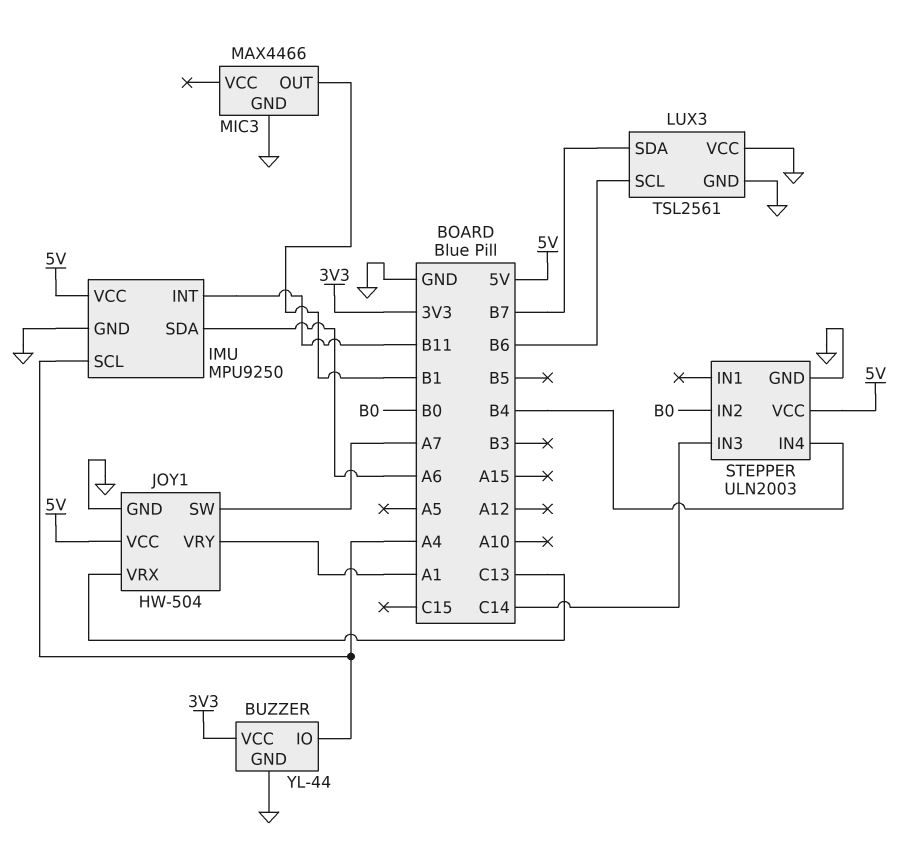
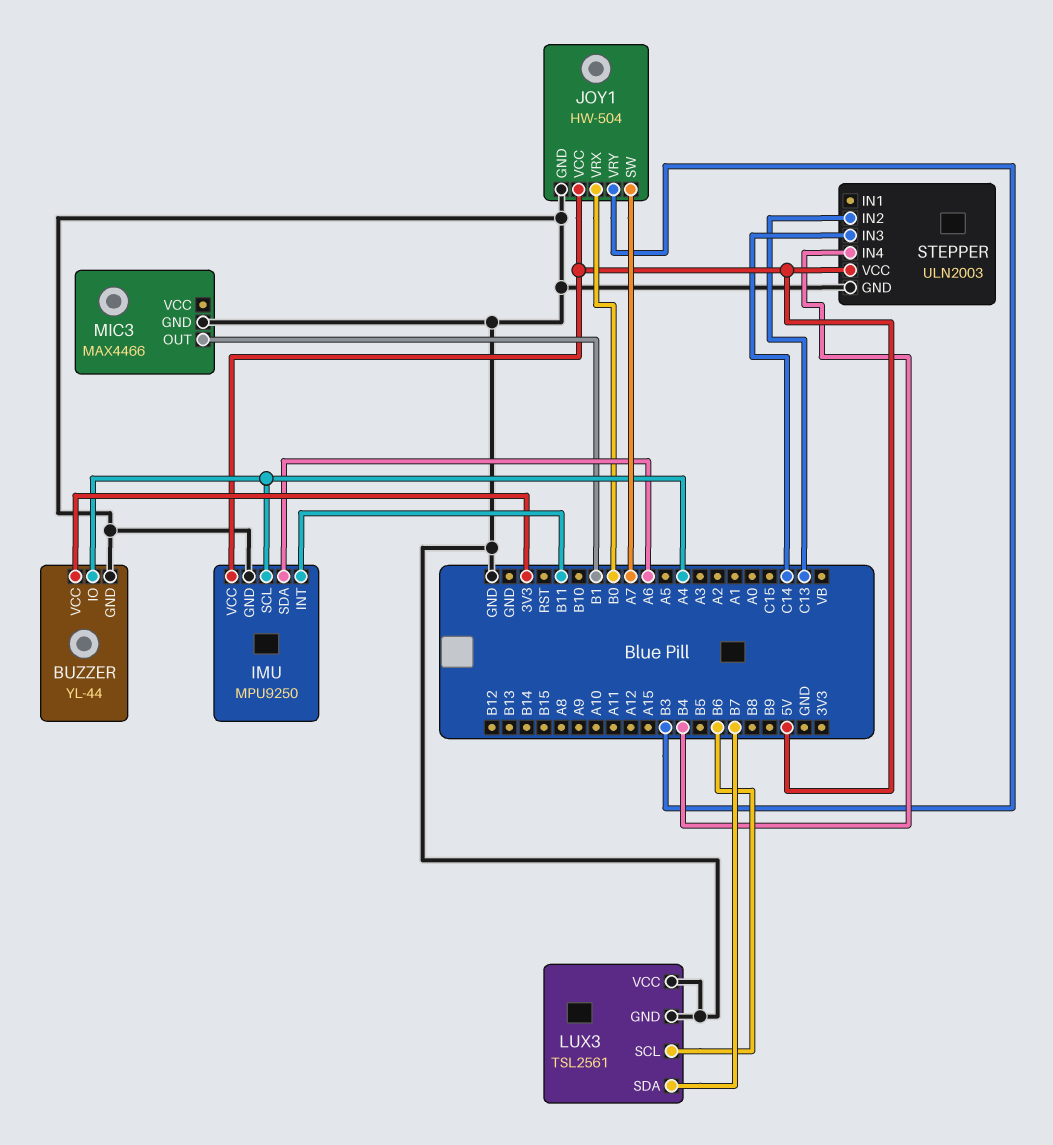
JOY1 pin VRX: C13 -> B0
JOY1 pin VRY: A1 -> B3
STEPPER pin IN2: B0 -> C13

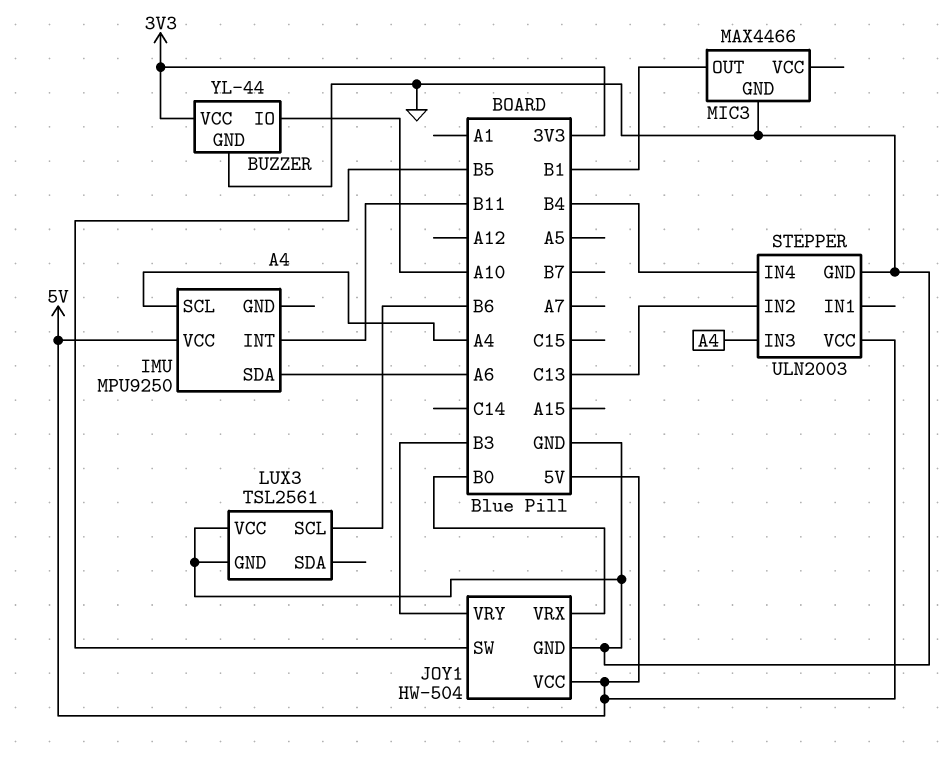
BUZZER pin IO: A4 -> A10
IMU pin GND: GND -> none
JOY1 pin SW: A7 -> B5
LUX3 pin SDA: B7 -> none
STEPPER pin IN3: C14 -> A4

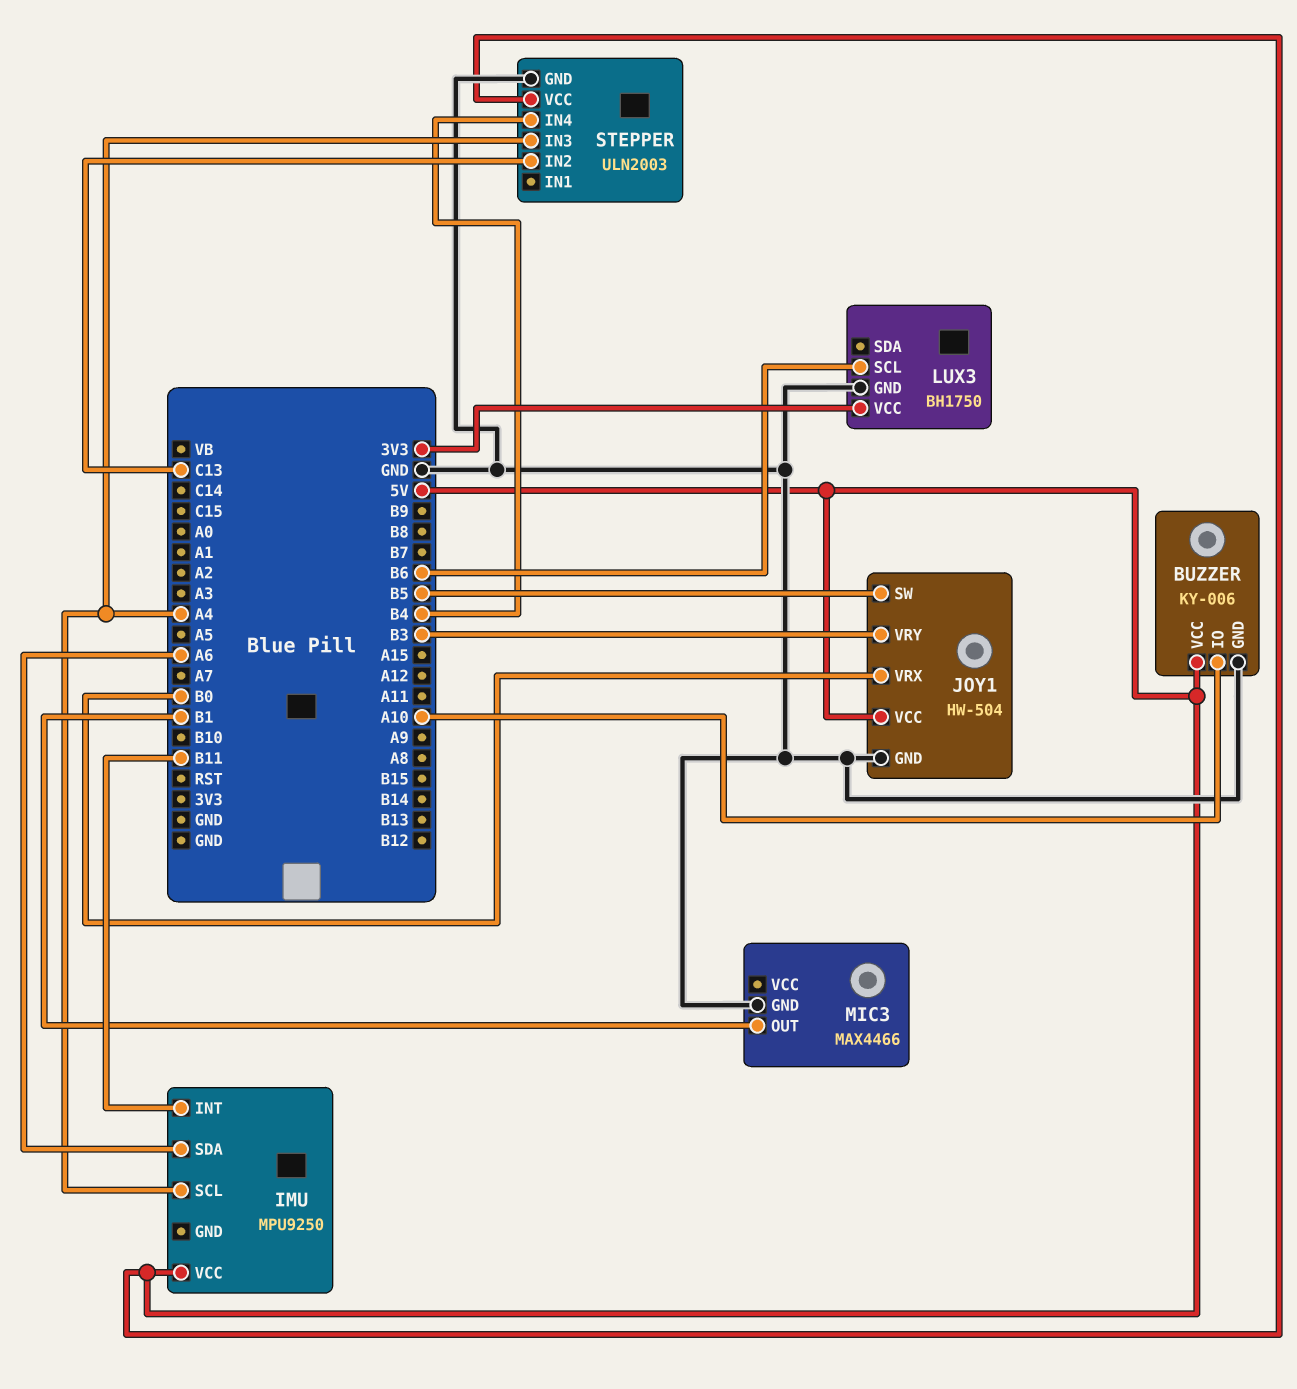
BUZZER: YL-44 -> KY-006
BUZZER pin VCC: 3V3 -> 5V
LUX3: TSL2561 -> BH1750
LUX3 pin VCC: GND -> 3V3

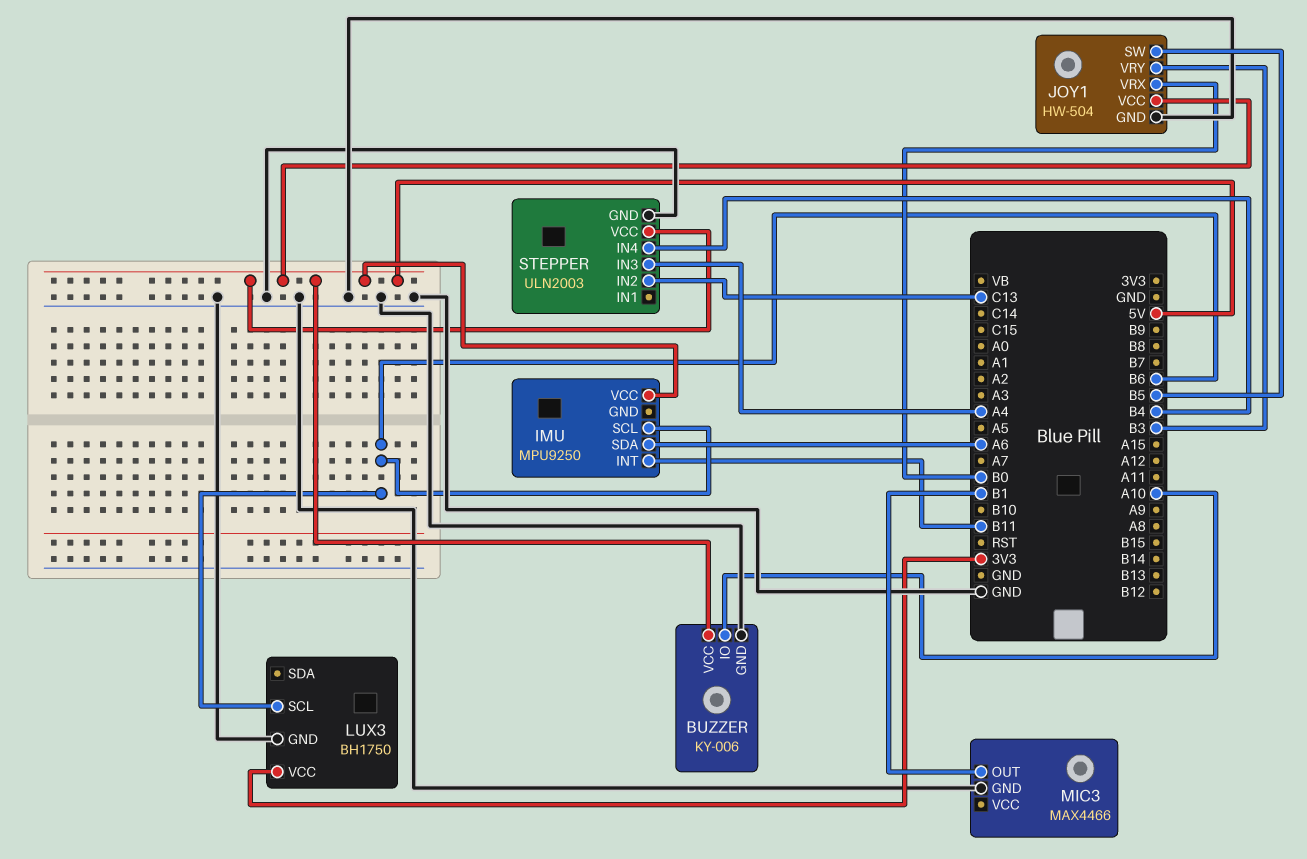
IMU pin SCL: A4 -> B6

